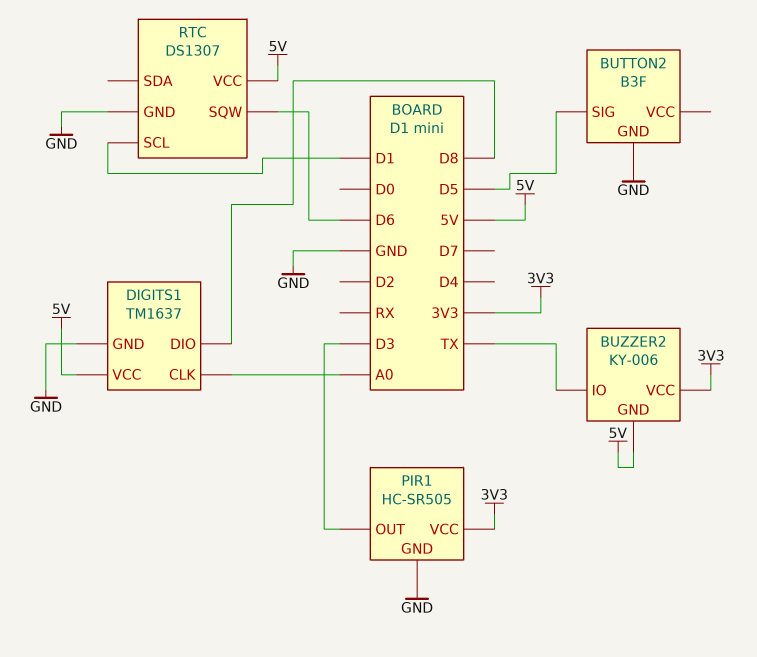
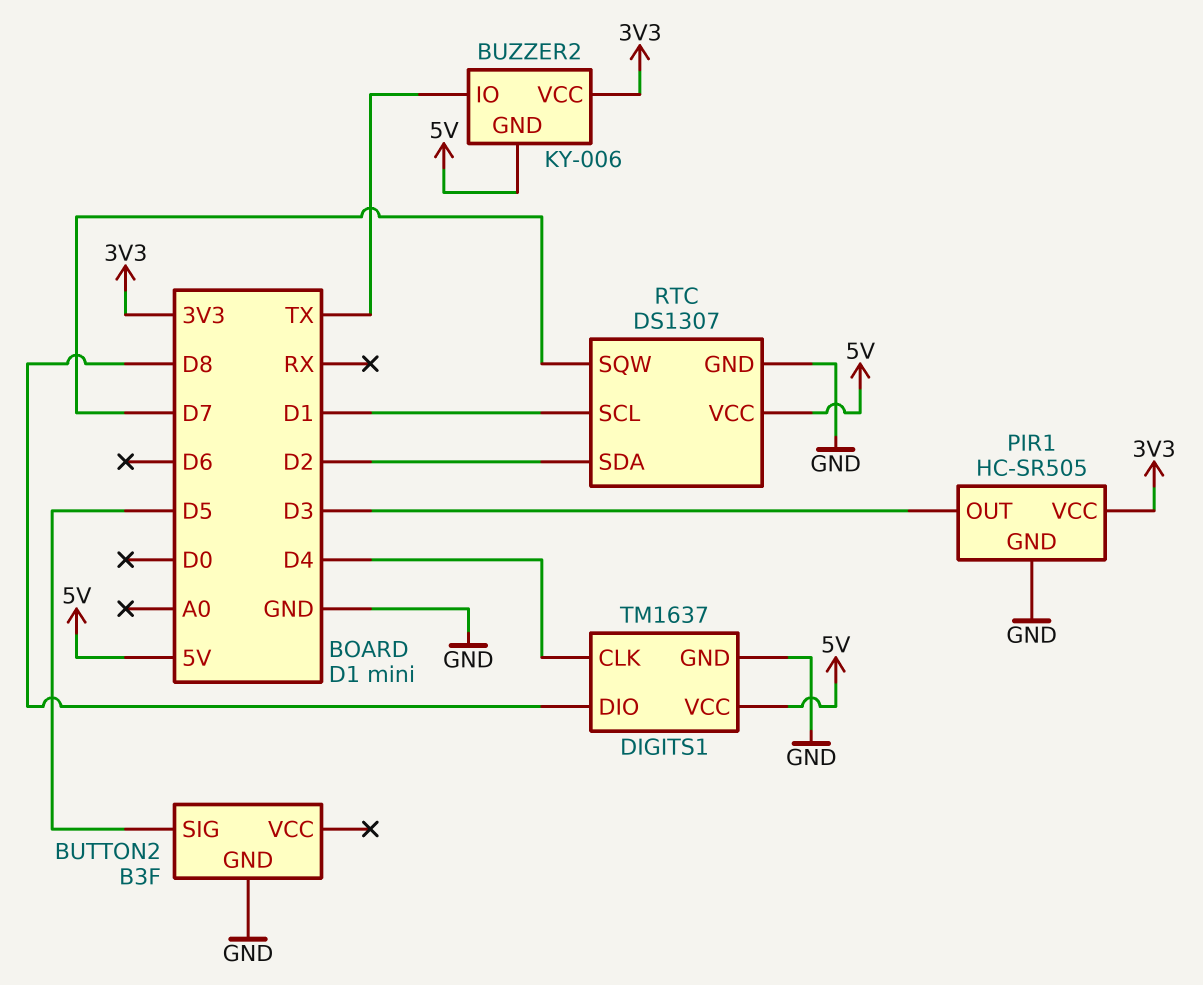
DIGITS1 pin CLK: A0 -> D4
RTC pin SDA: none -> D2
RTC pin SQW: D6 -> D7

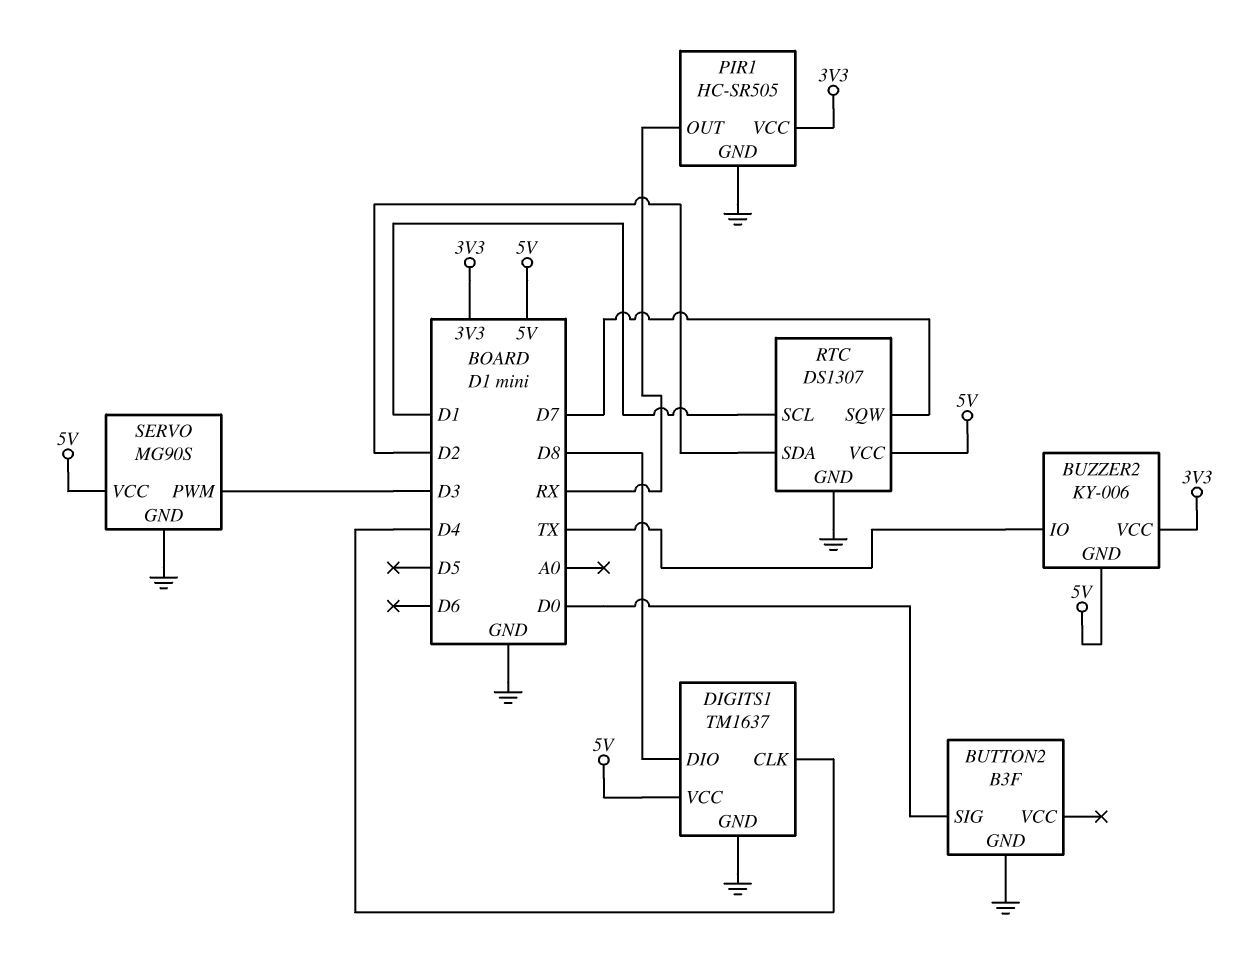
BUTTON2 pin SIG: D5 -> D0
PIR1 pin OUT: D3 -> RX
SERVO: none -> MG90S
SERVO pin GND: none -> GND
SERVO pin PWM: none -> D3
SERVO pin VCC: none -> 5V

